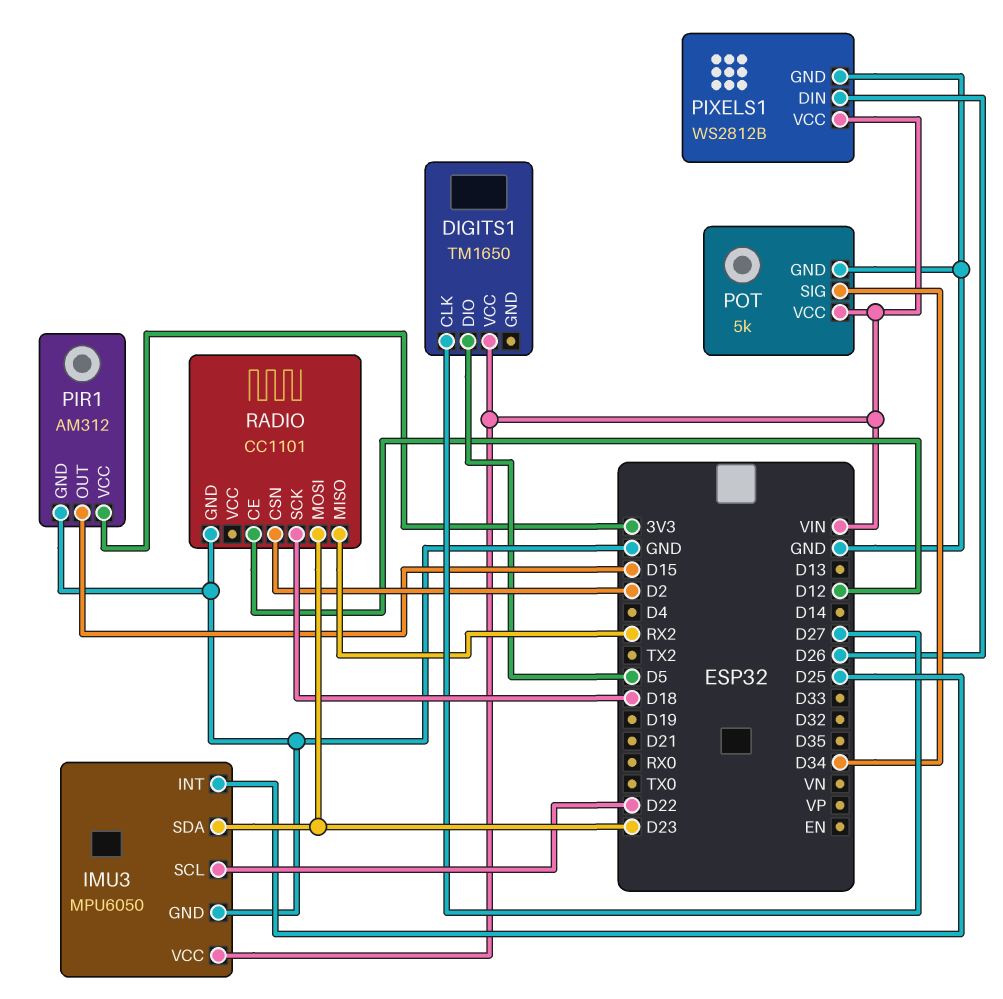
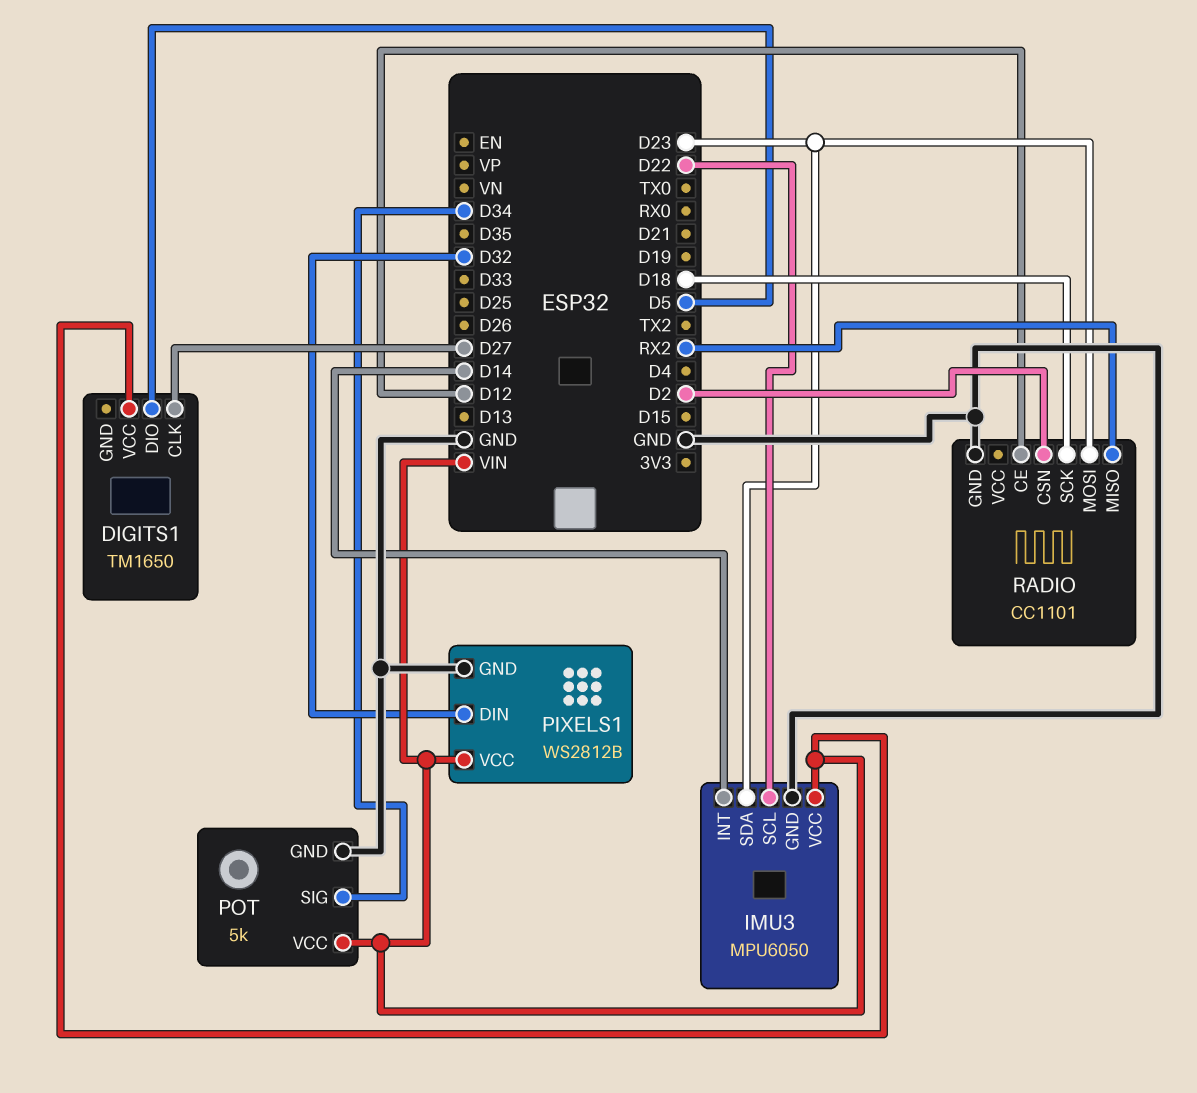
IMU3 pin INT: D25 -> D14
PIR1: AM312 -> none
PIR1 pin GND: GND -> none
PIR1 pin OUT: D15 -> none
PIR1 pin VCC: 3V3 -> none
PIXELS1 pin DIN: D26 -> D32

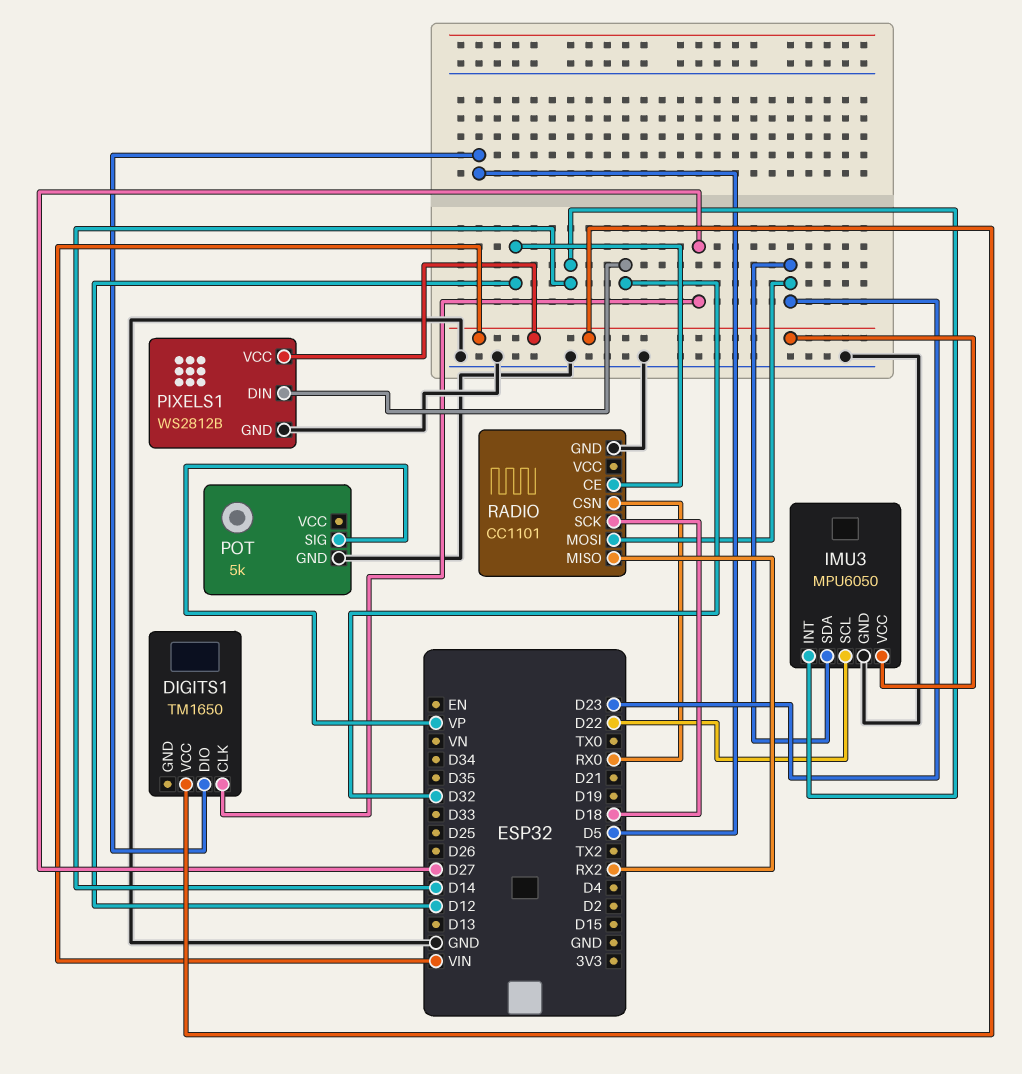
POT pin SIG: D34 -> VP
POT pin VCC: VIN -> none
RADIO pin CSN: D2 -> RX0

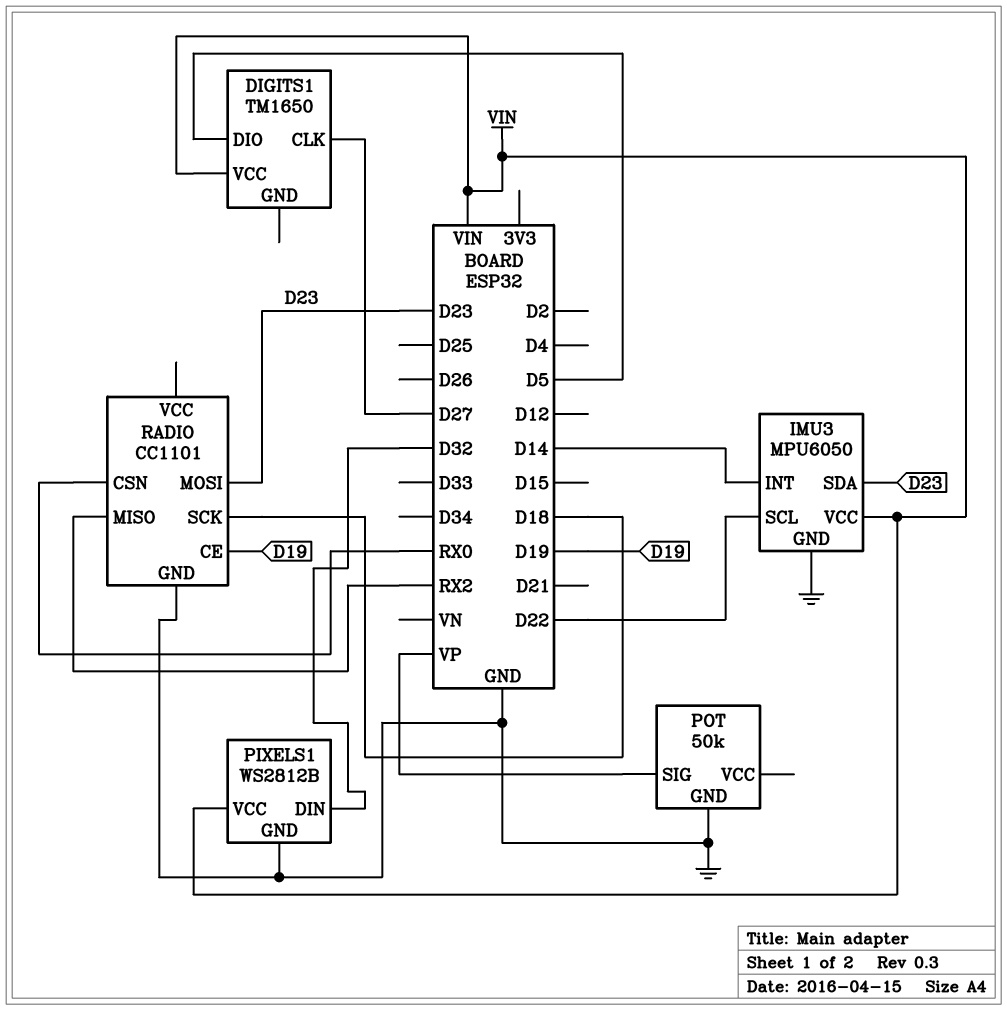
POT: 5k -> 50k
RADIO pin CE: D12 -> D19

